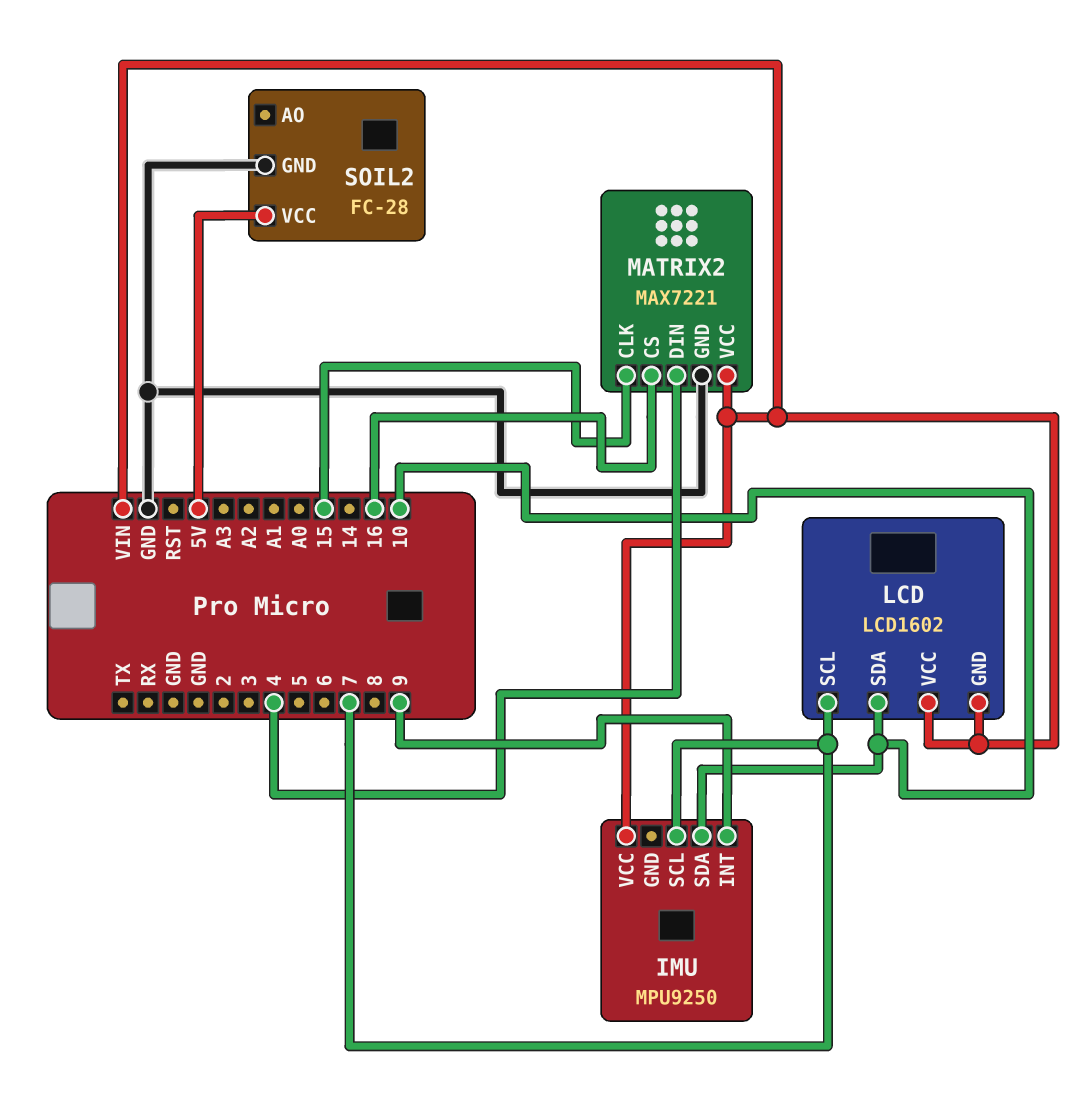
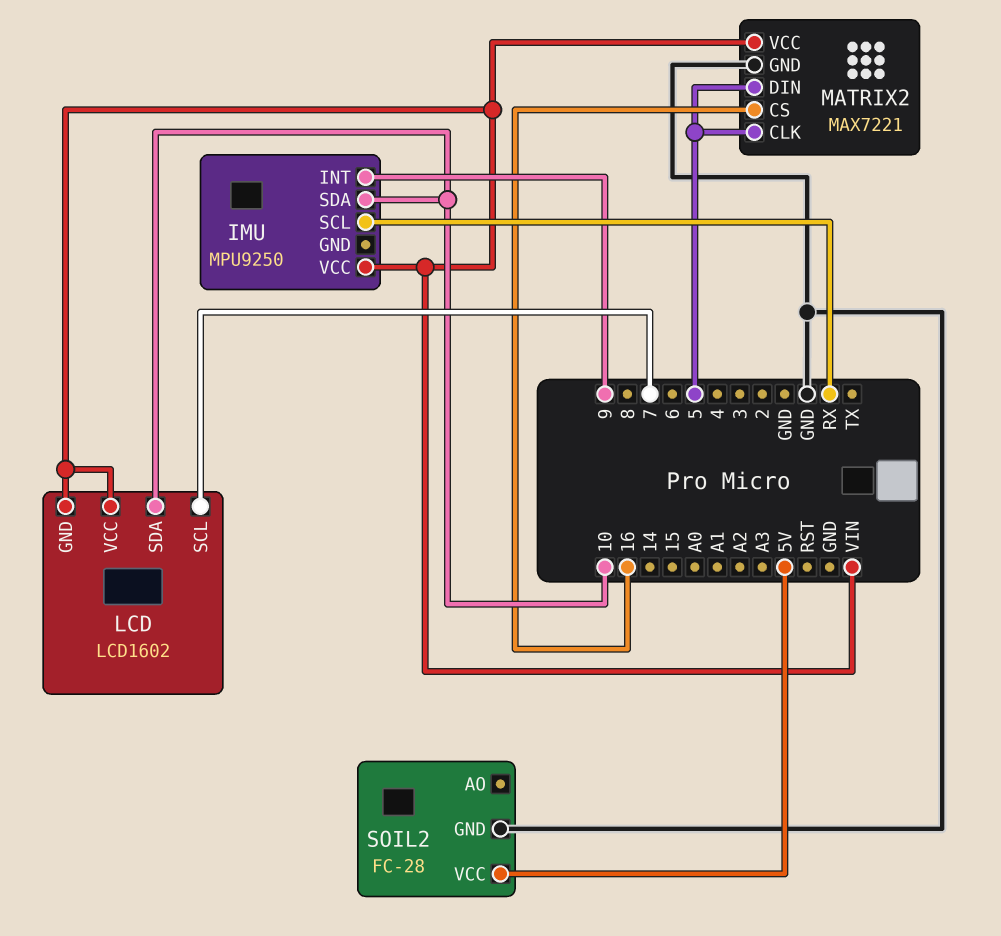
IMU pin SCL: 7 -> RX
MATRIX2 pin CLK: 15 -> 5
MATRIX2 pin DIN: 4 -> 5

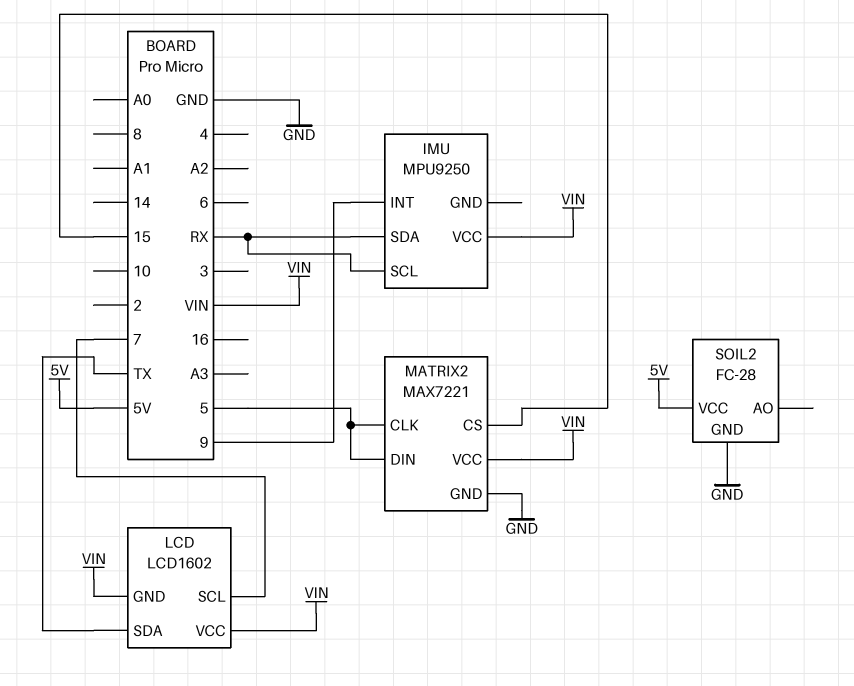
IMU pin SDA: 10 -> RX
LCD pin SDA: 10 -> TX
MATRIX2 pin CS: 16 -> 15

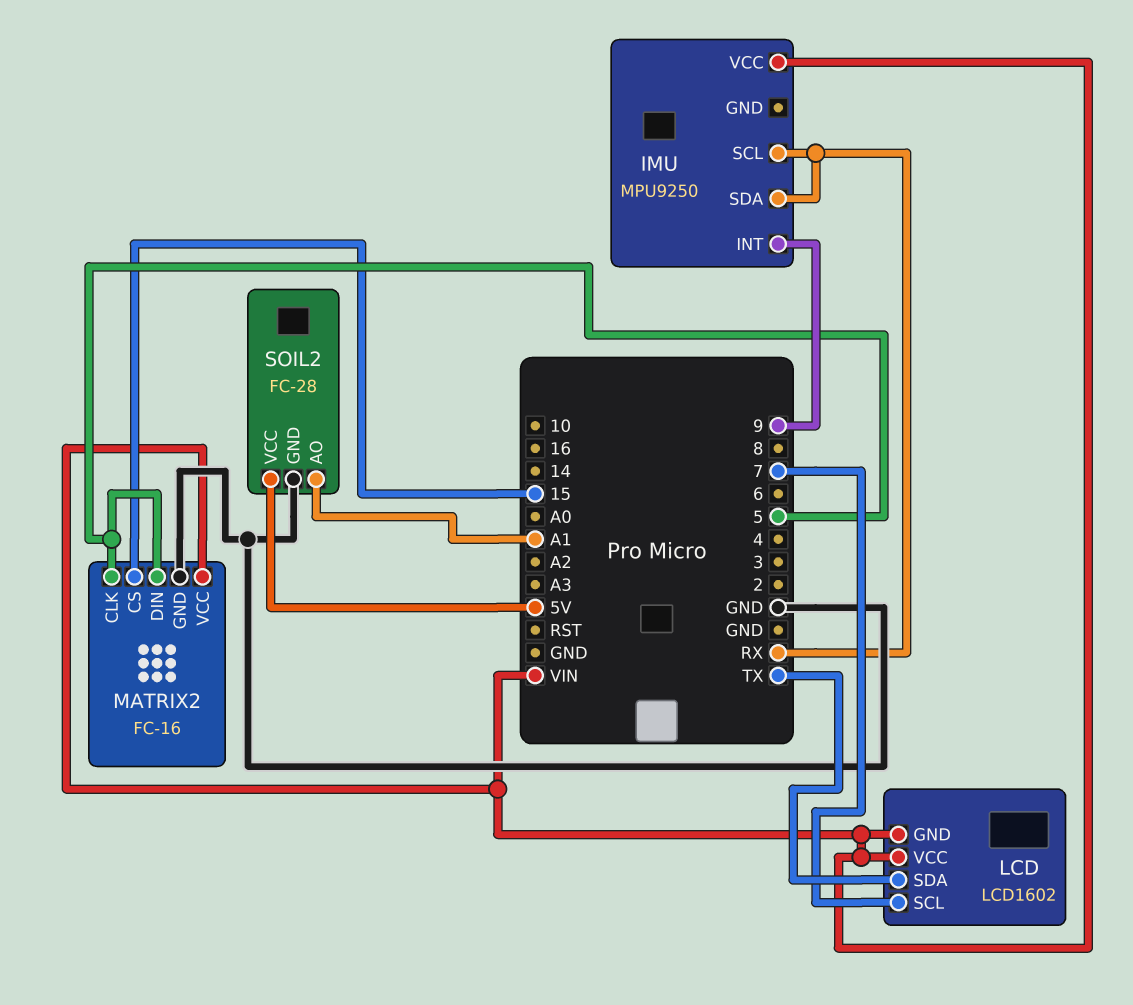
MATRIX2: MAX7221 -> FC-16
SOIL2 pin AO: none -> A1

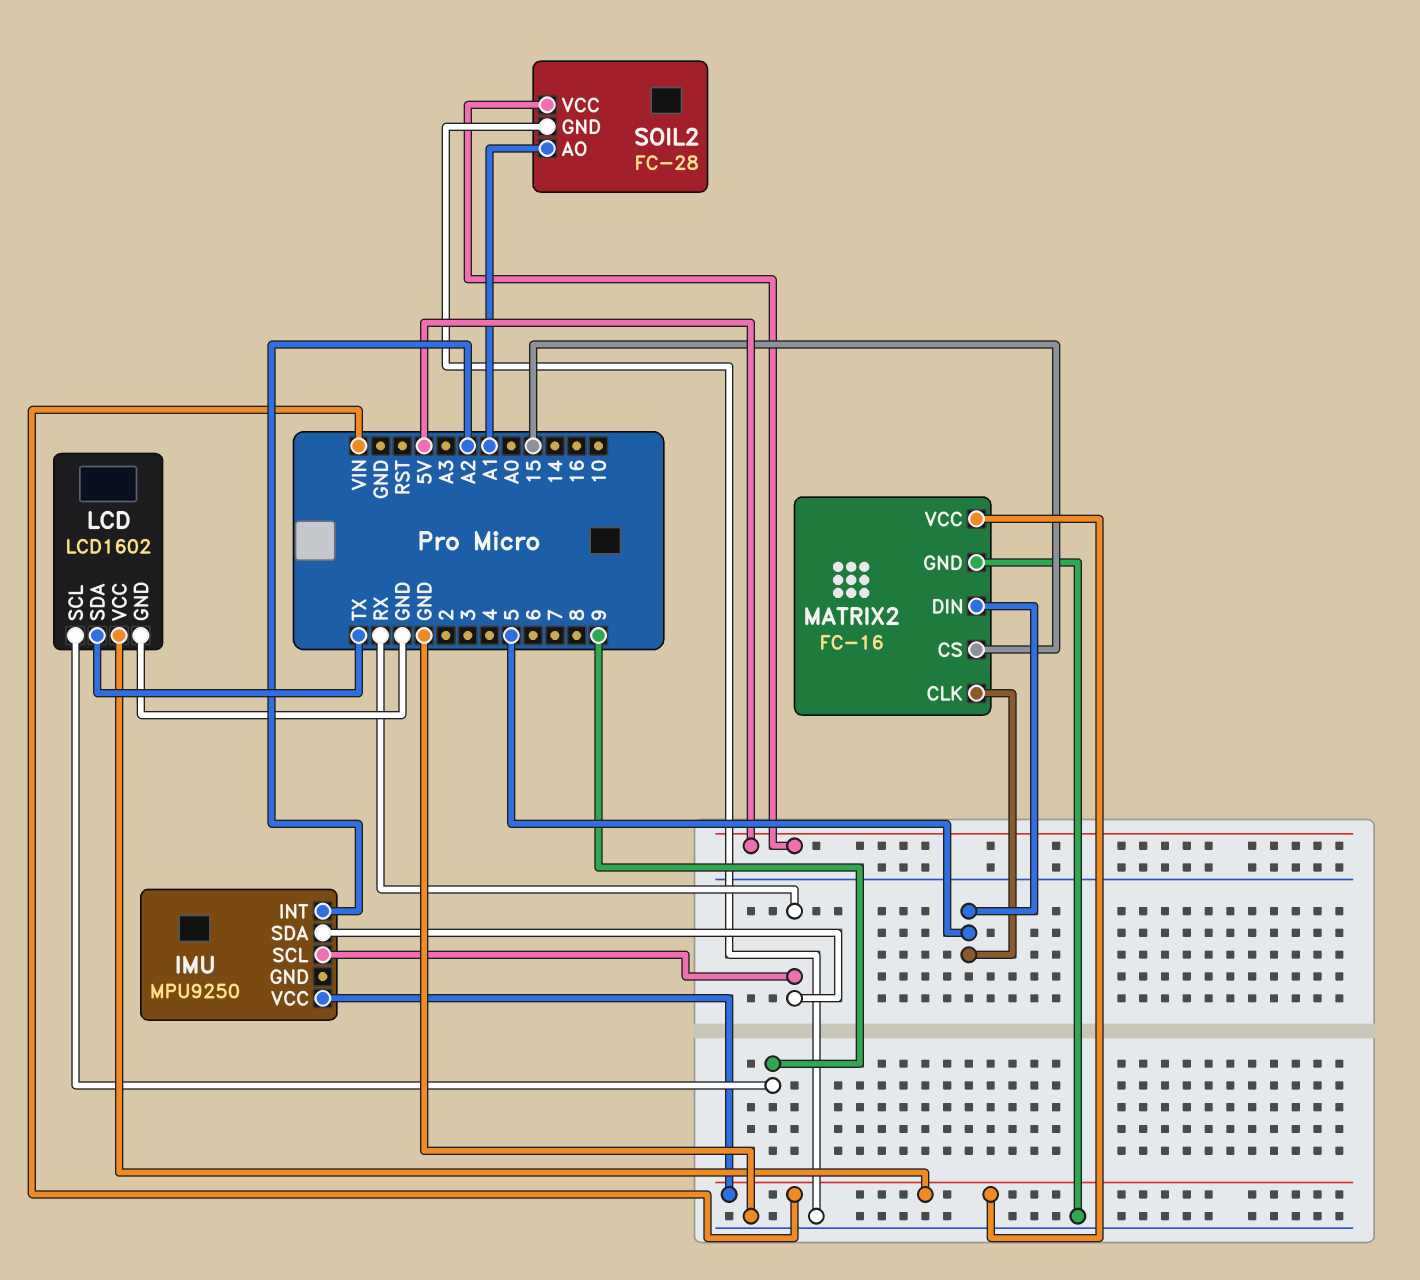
IMU pin INT: 9 -> A2
LCD pin GND: VIN -> GND
LCD pin SCL: 7 -> 9

